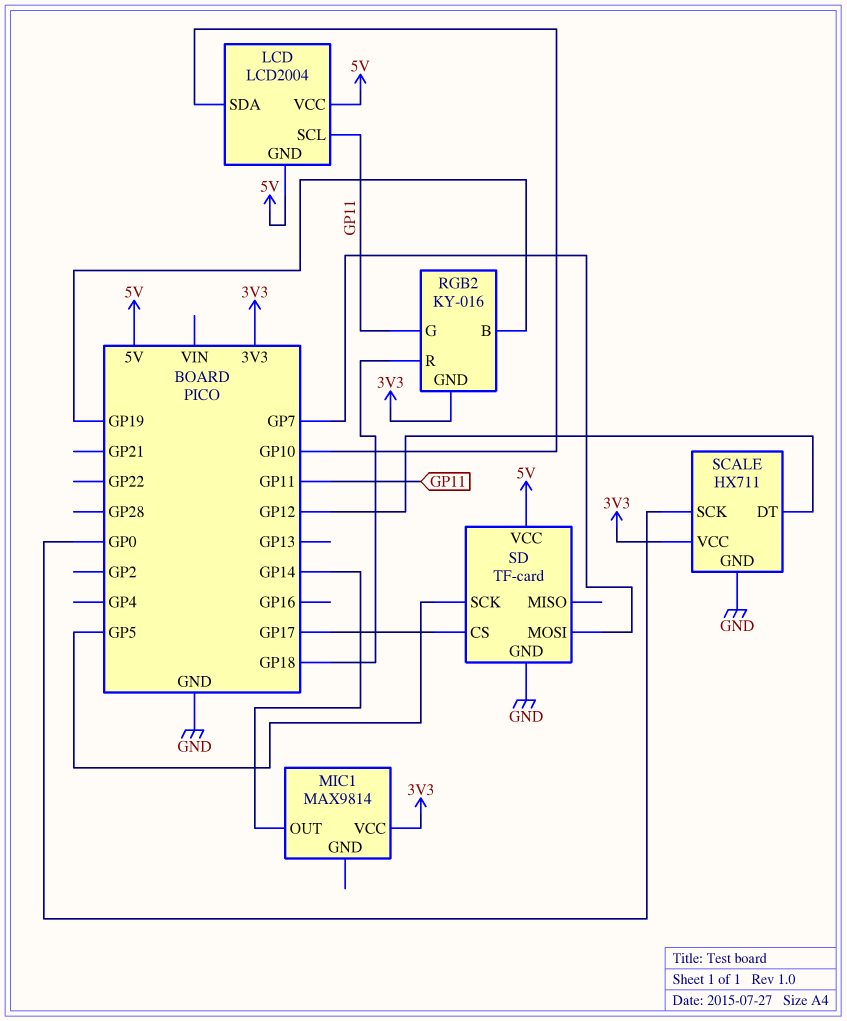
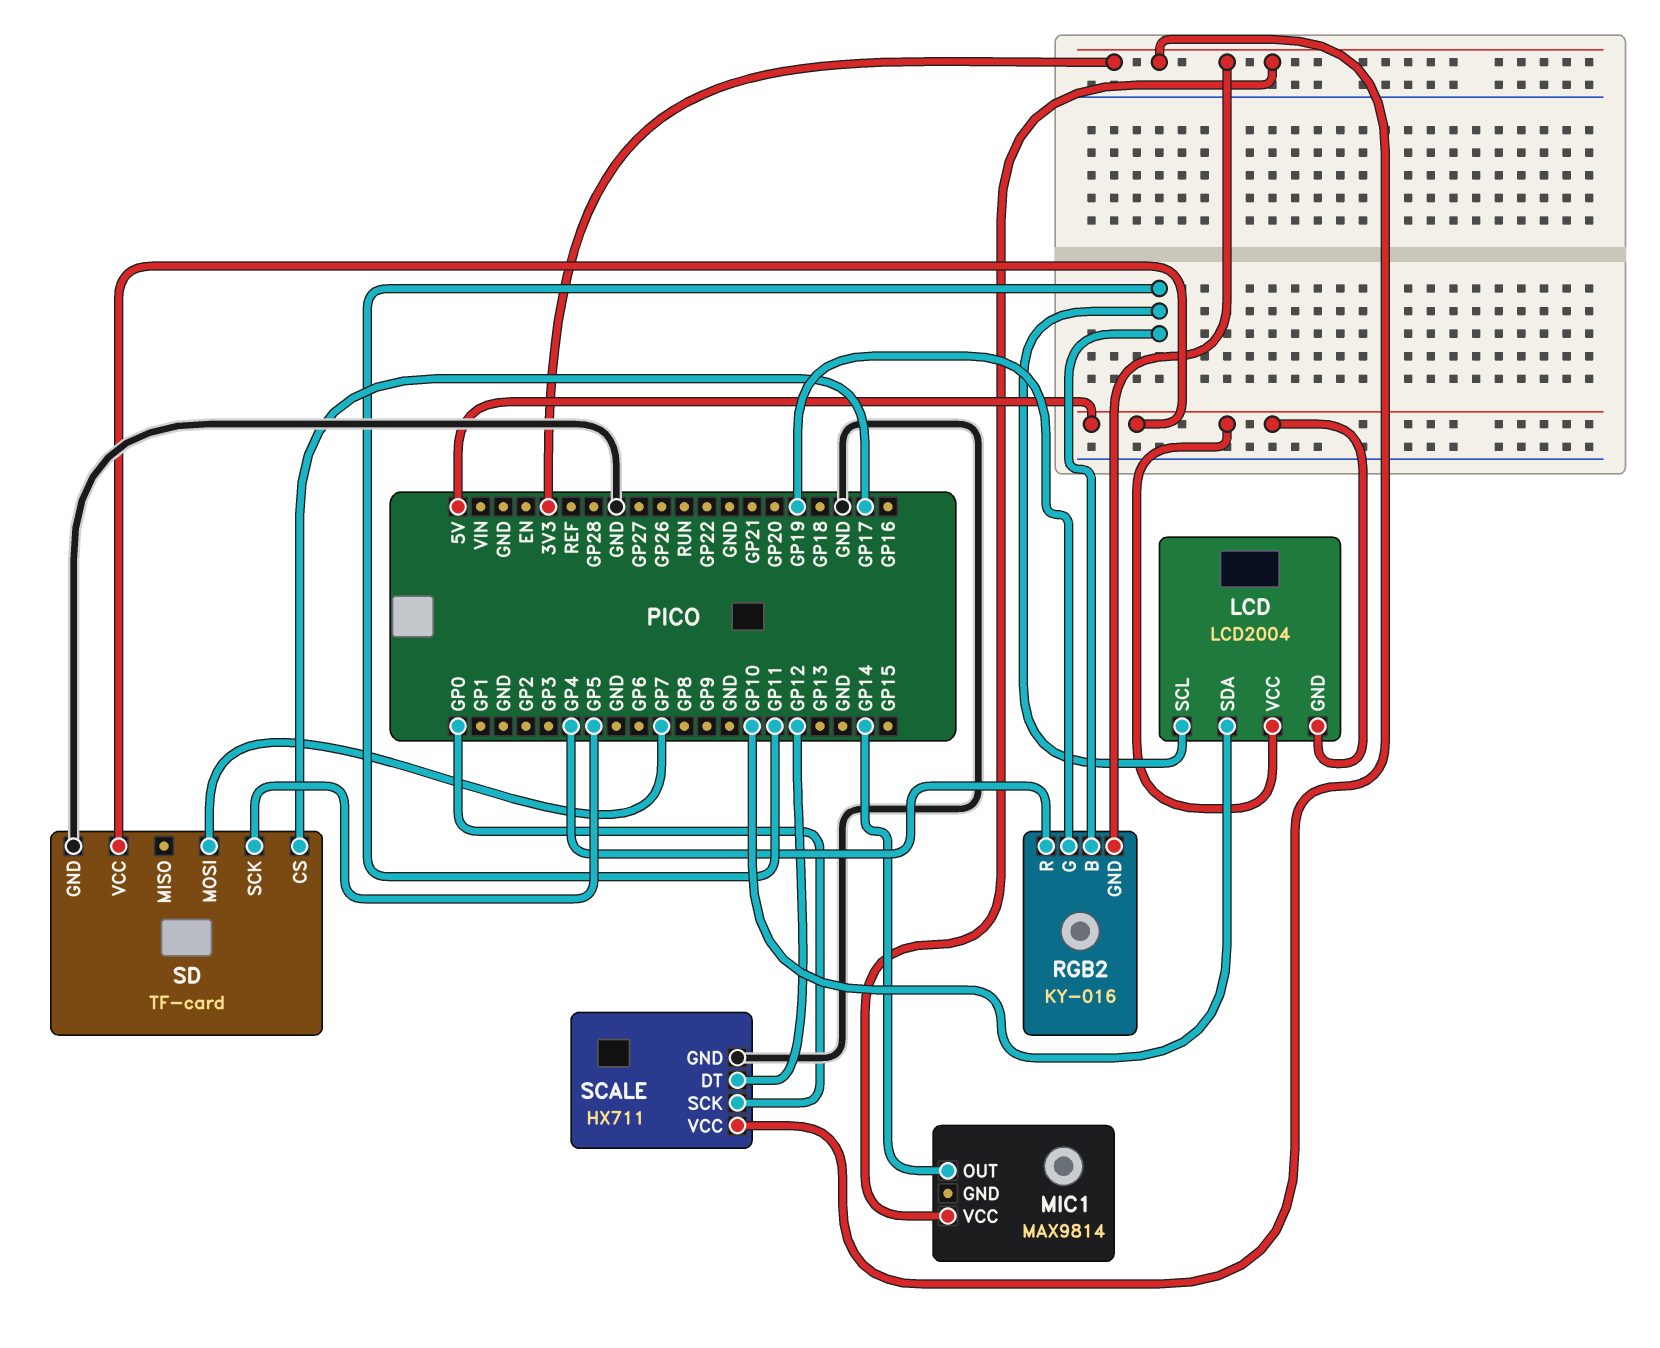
RGB2 pin B: GP19 -> GP11
RGB2 pin G: GP11 -> GP19
RGB2 pin R: GP18 -> GP4

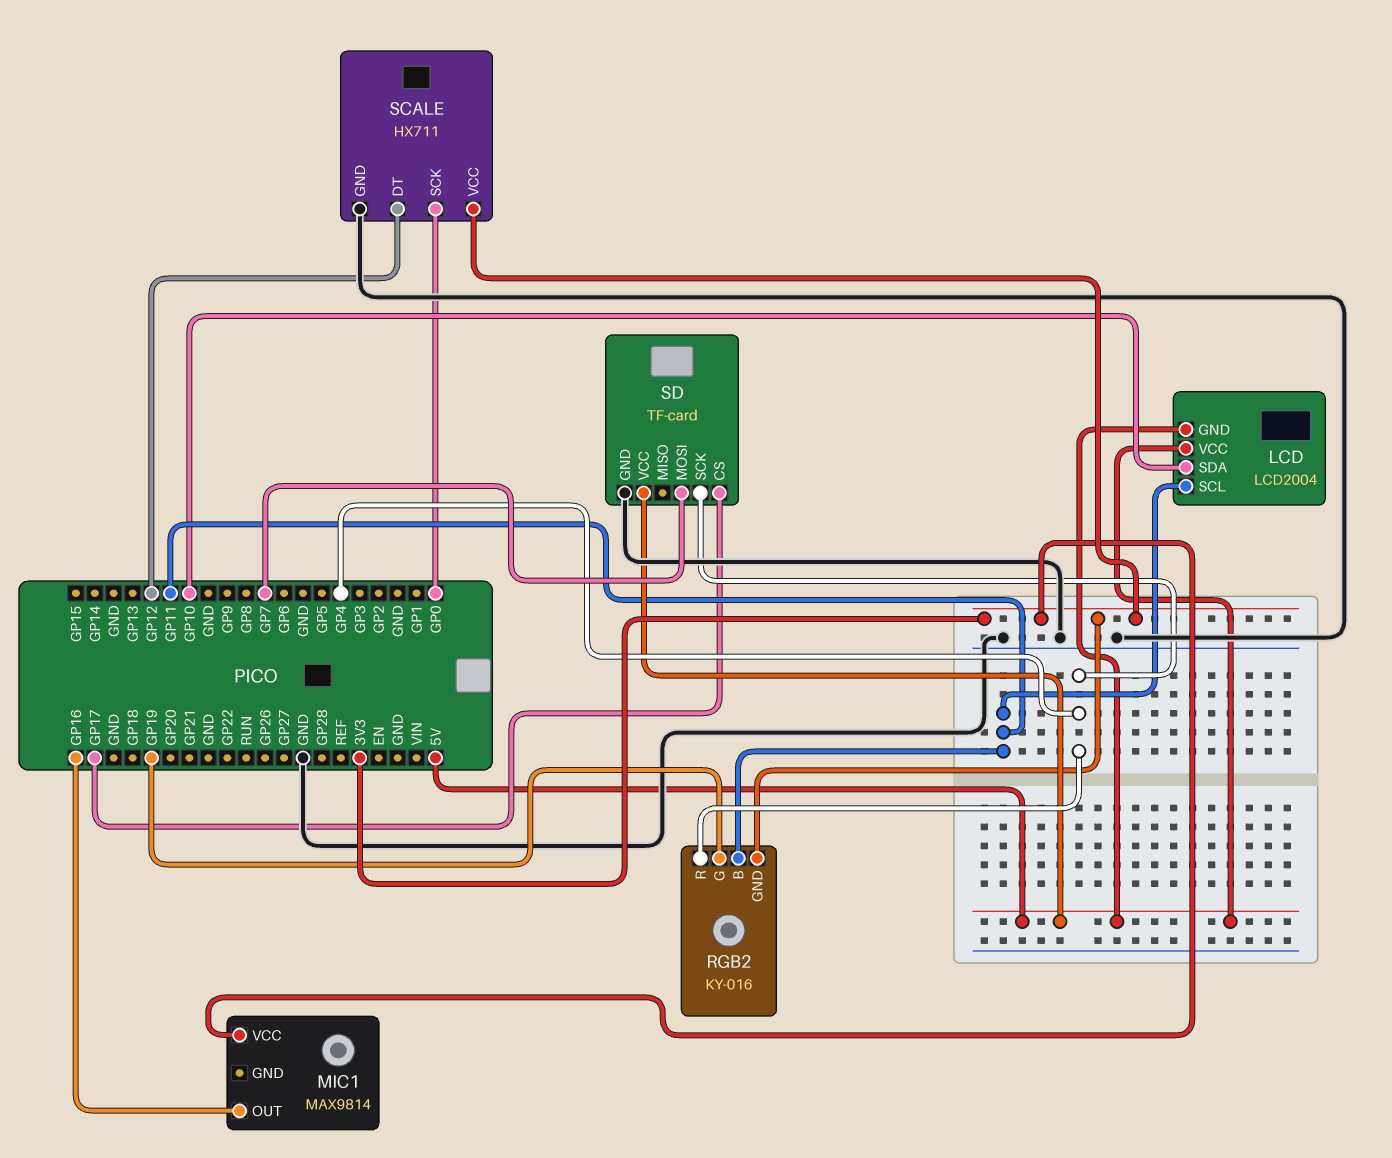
MIC1 pin OUT: GP14 -> GP16
SD pin SCK: GP5 -> GP4

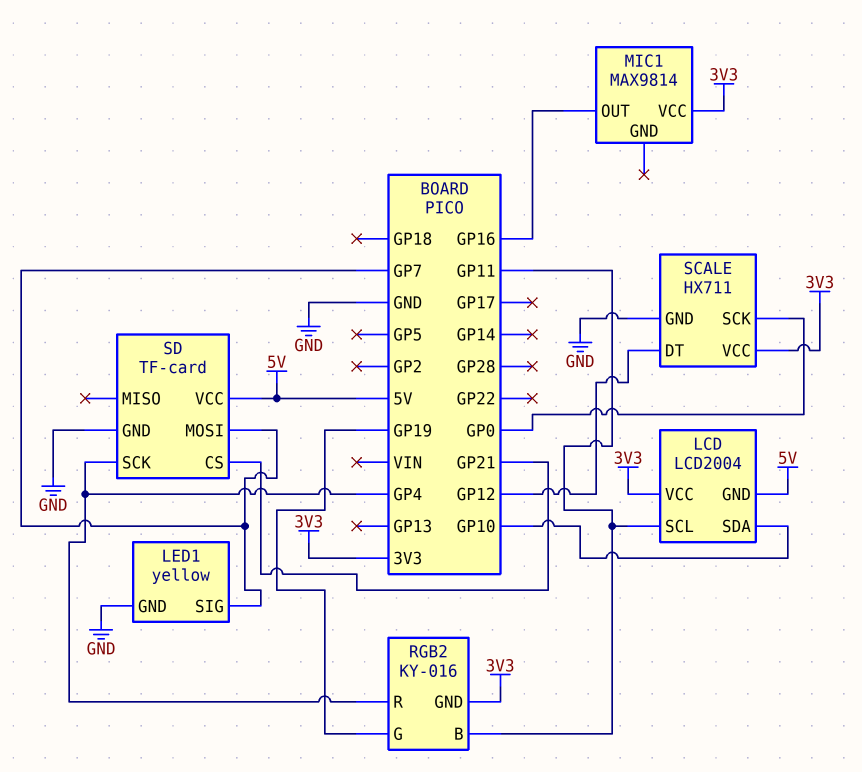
LCD pin VCC: 5V -> 3V3
LED1: none -> yellow
LED1 pin GND: none -> GND
LED1 pin SIG: none -> GP7
SD pin CS: GP17 -> GP21

